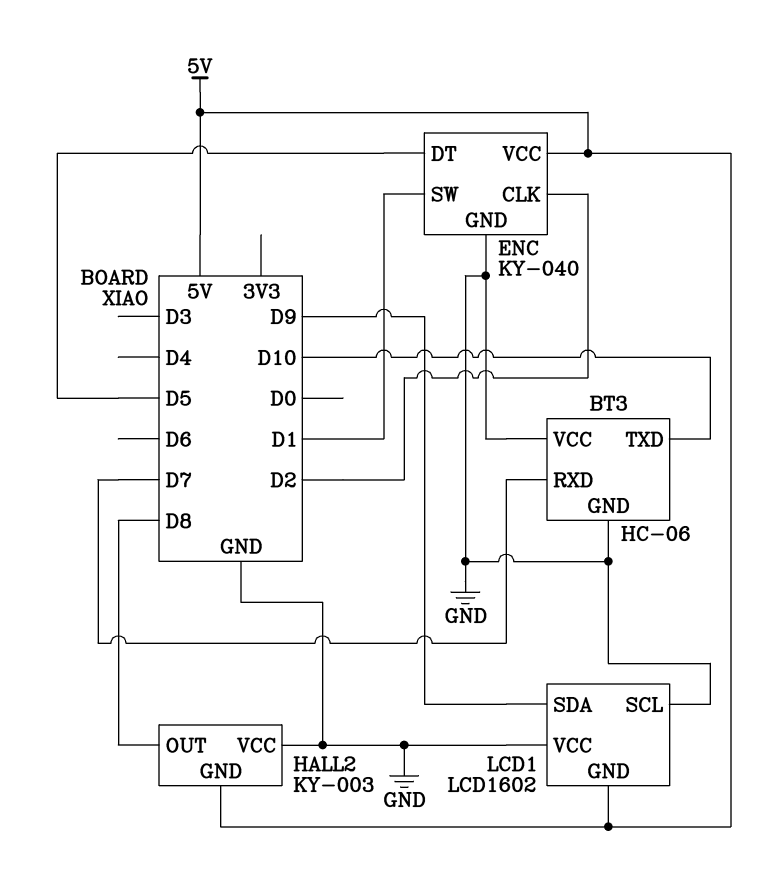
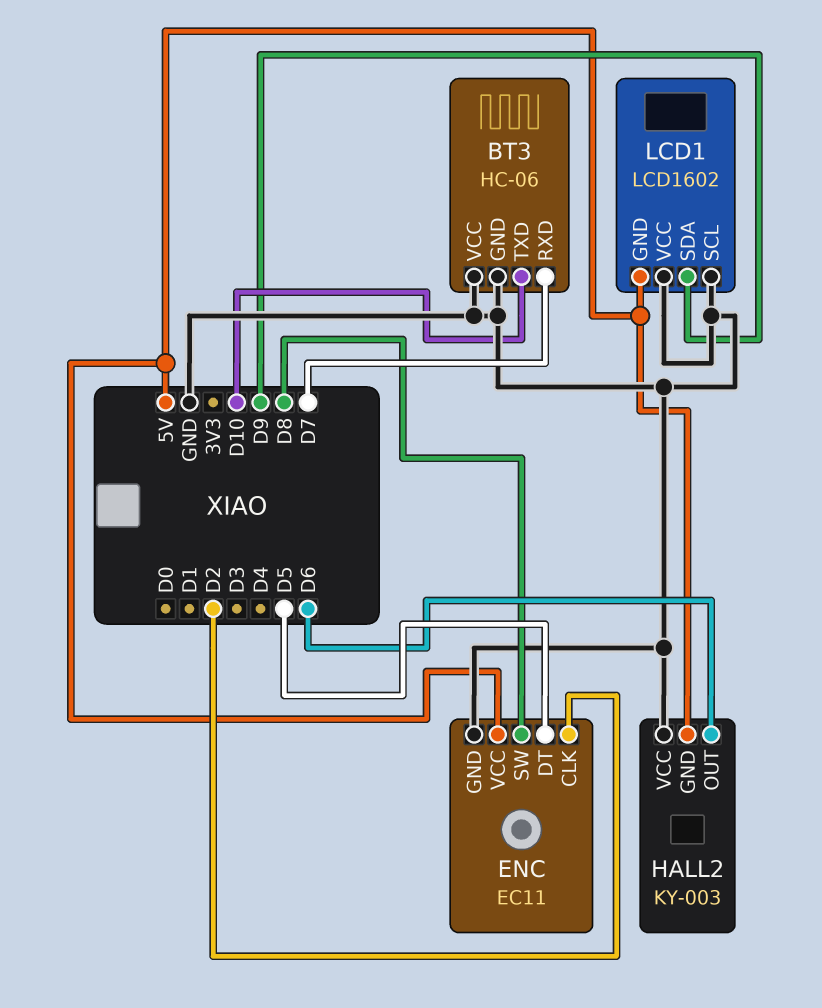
ENC: KY-040 -> EC11
ENC pin SW: D1 -> D8
HALL2 pin OUT: D8 -> D6

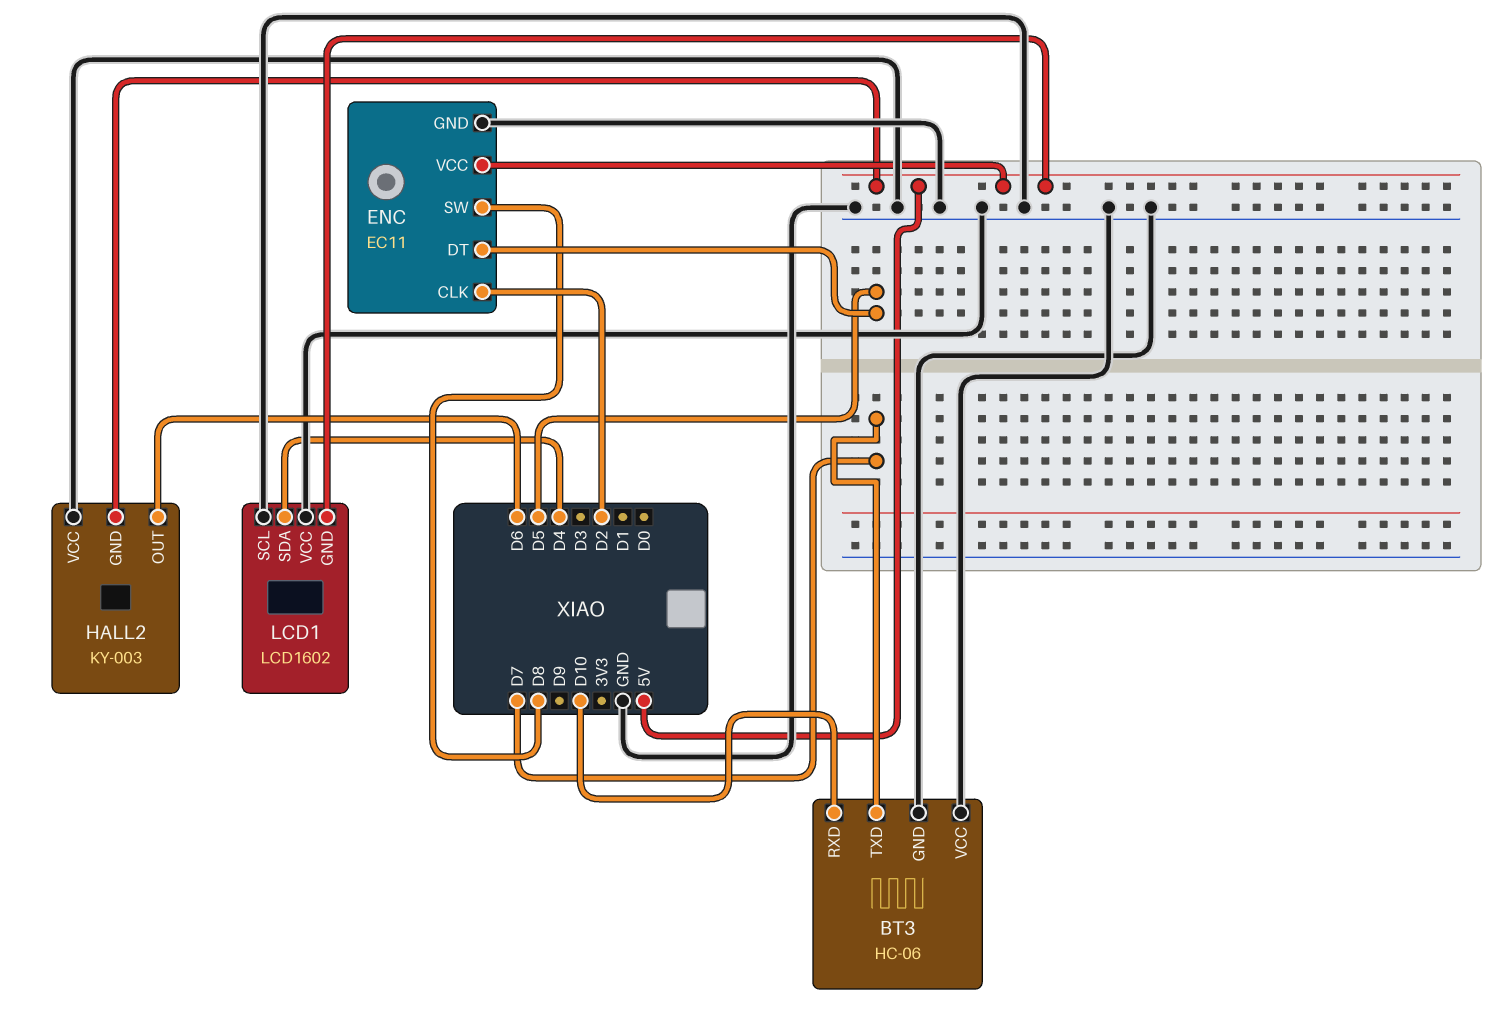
BT3 pin RXD: D7 -> D10
BT3 pin TXD: D10 -> D7
LCD1 pin SDA: D9 -> D4

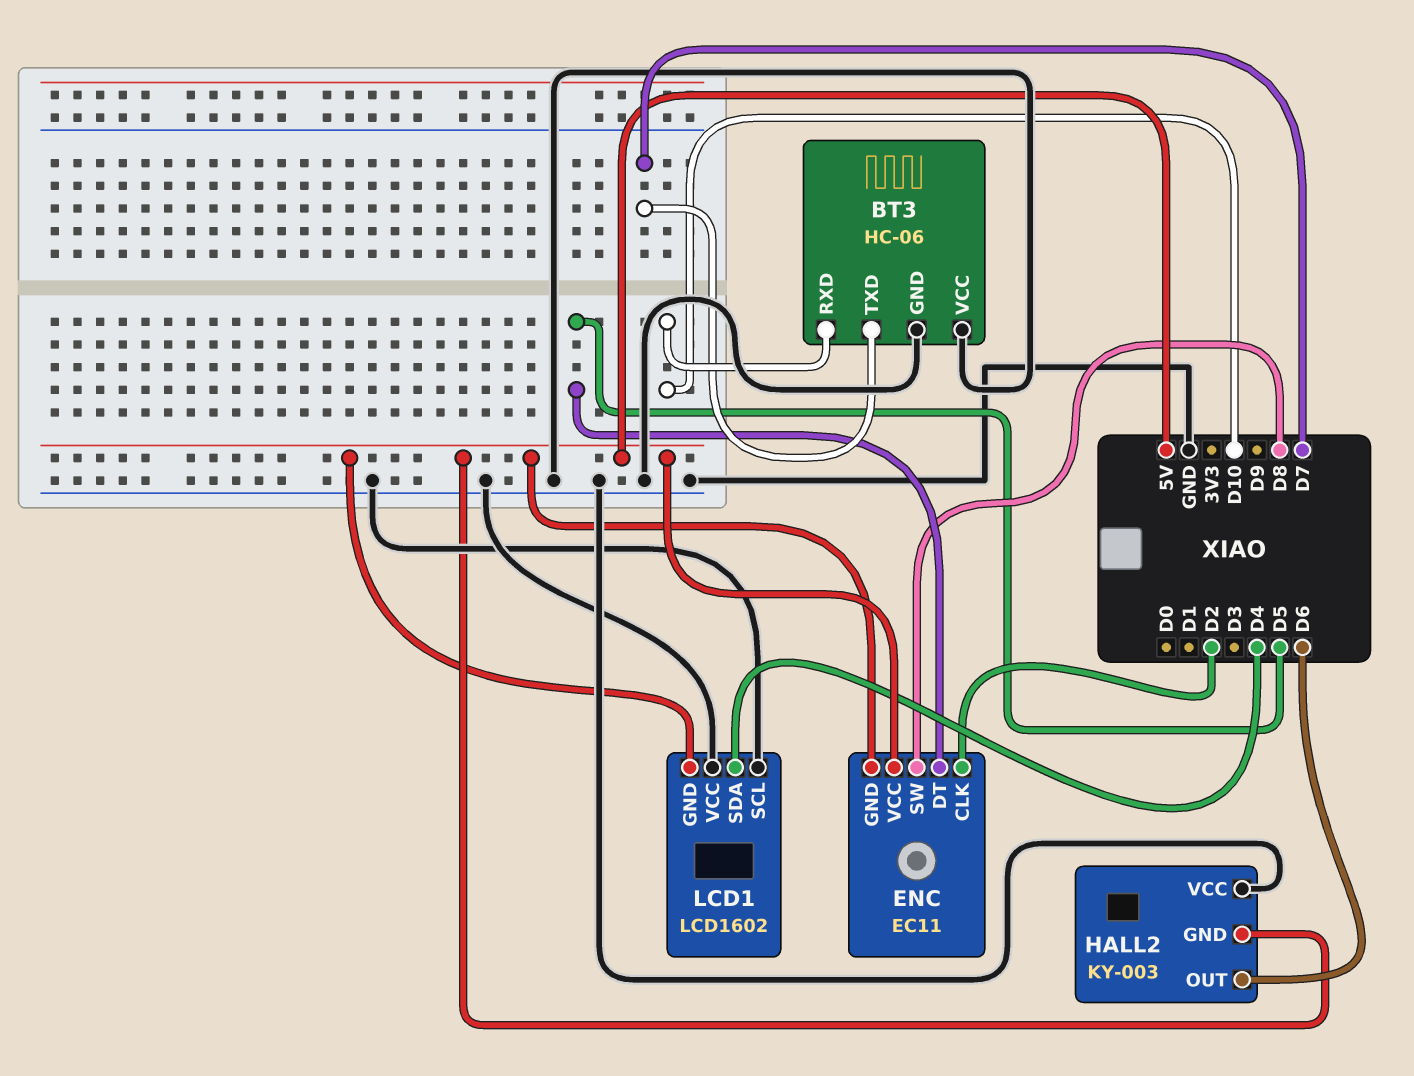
ENC pin GND: GND -> 5V

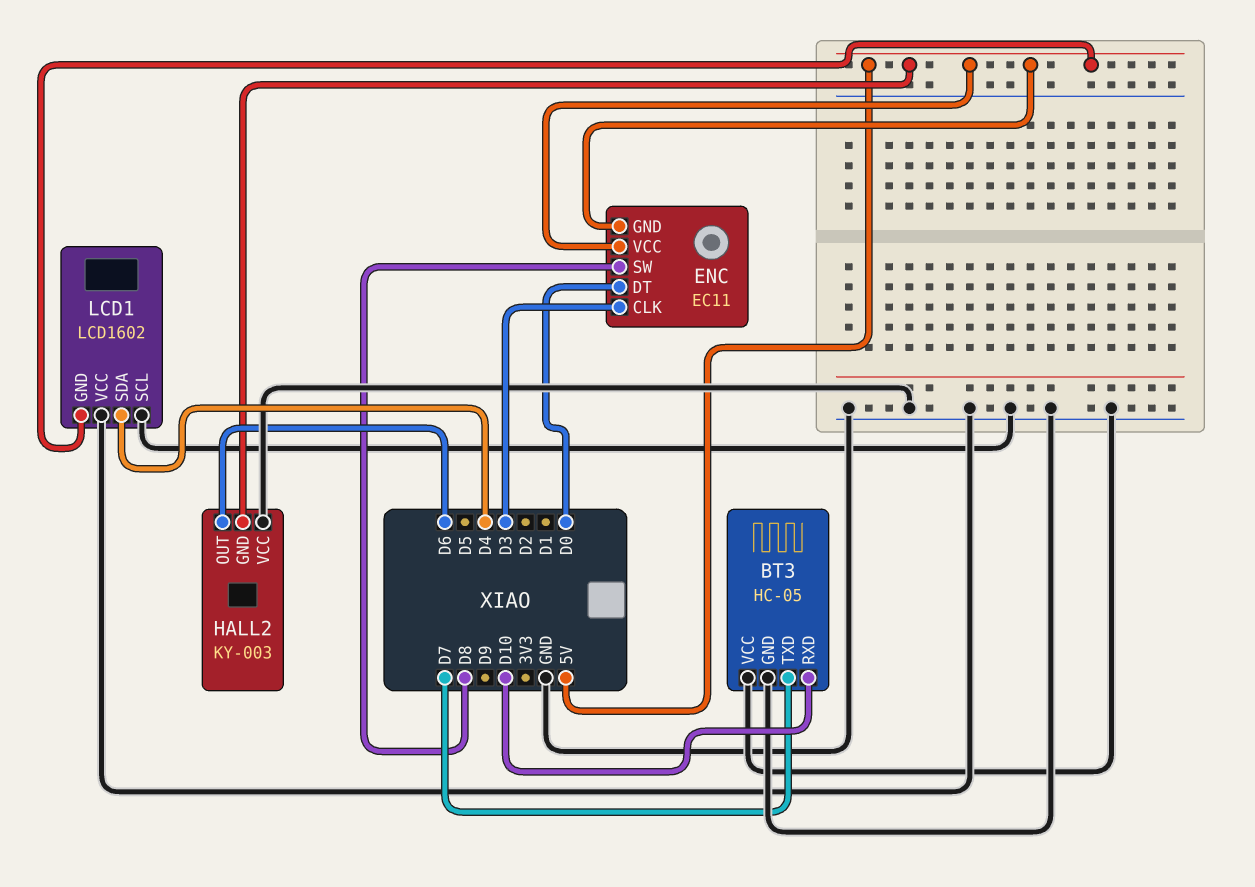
BT3: HC-06 -> HC-05
ENC pin CLK: D2 -> D3
ENC pin DT: D5 -> D0

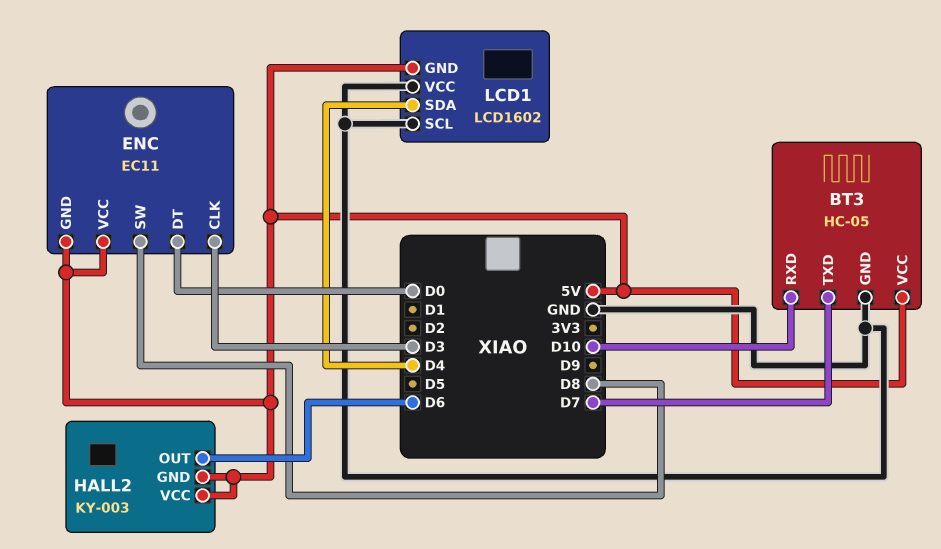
BT3 pin VCC: GND -> 5V
HALL2 pin VCC: GND -> 5V

